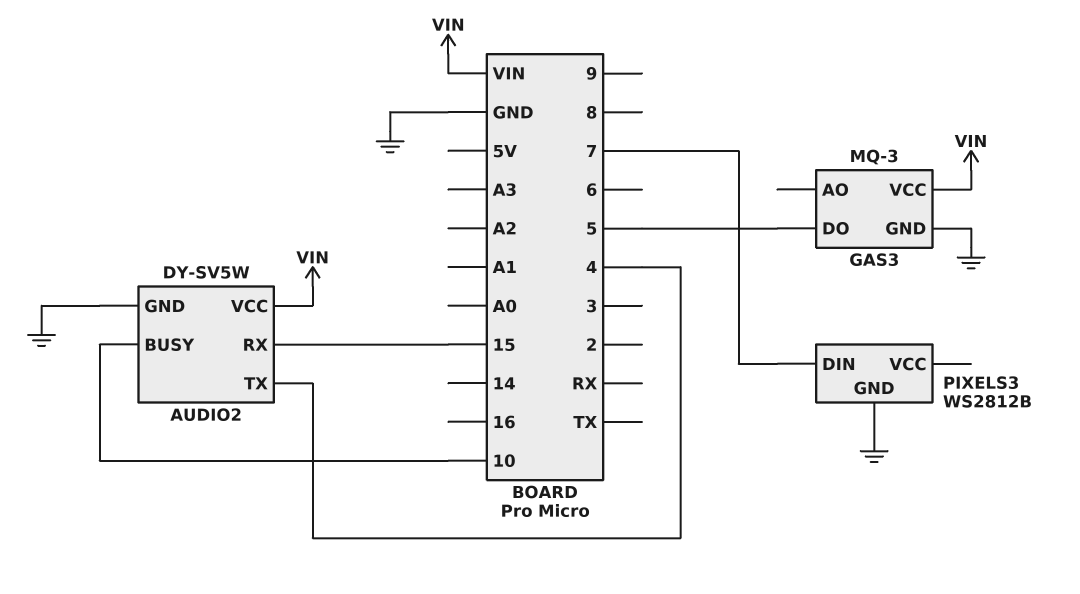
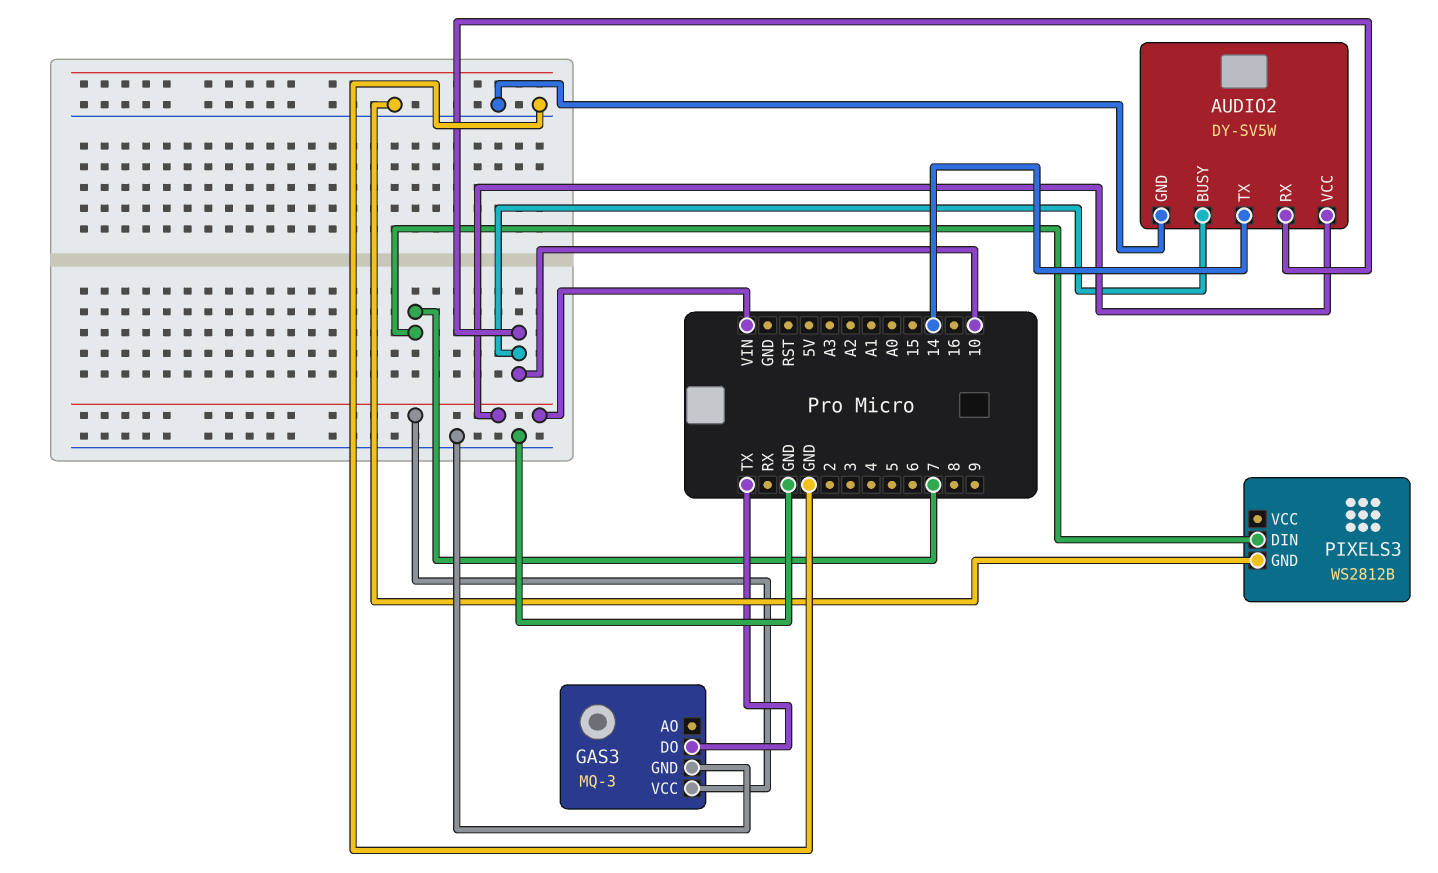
AUDIO2 pin RX: 15 -> 10
AUDIO2 pin TX: 4 -> 14
GAS3 pin DO: 5 -> TX

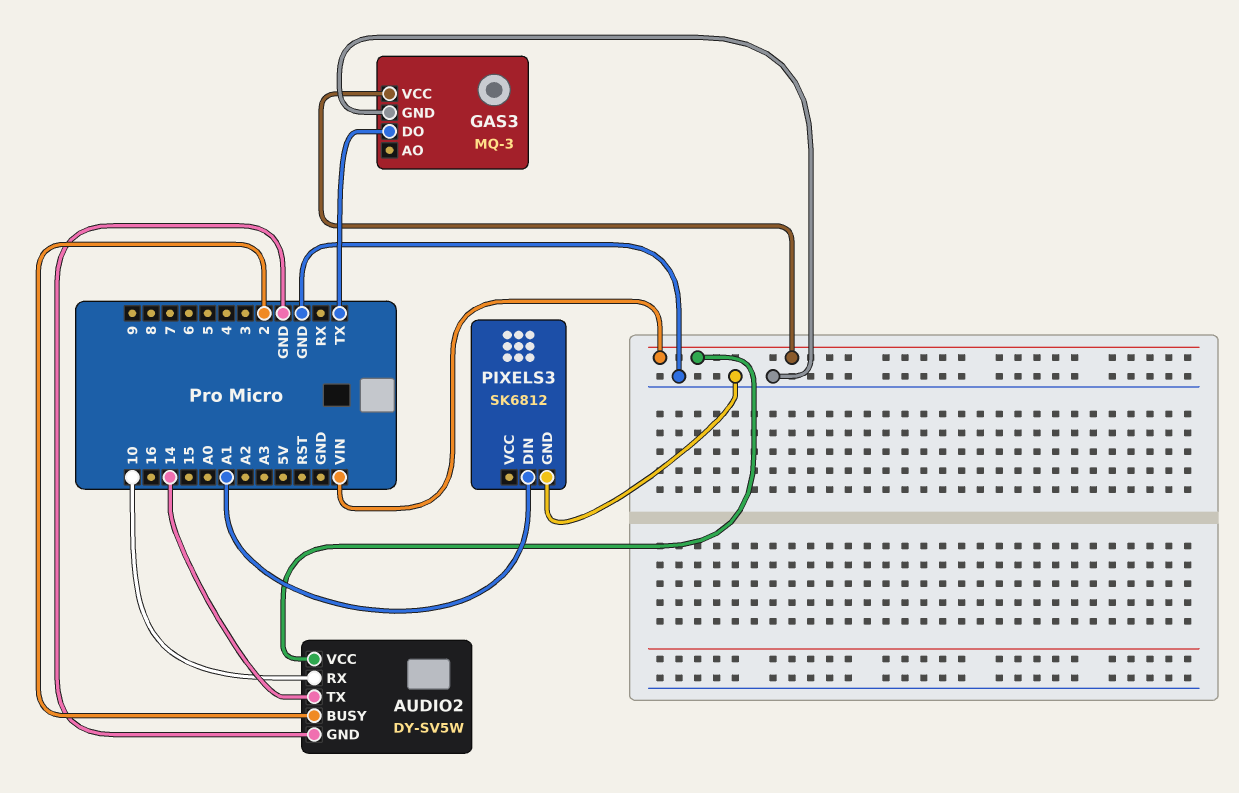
AUDIO2 pin BUSY: 10 -> 2
PIXELS3: WS2812B -> SK6812
PIXELS3 pin DIN: 7 -> A1

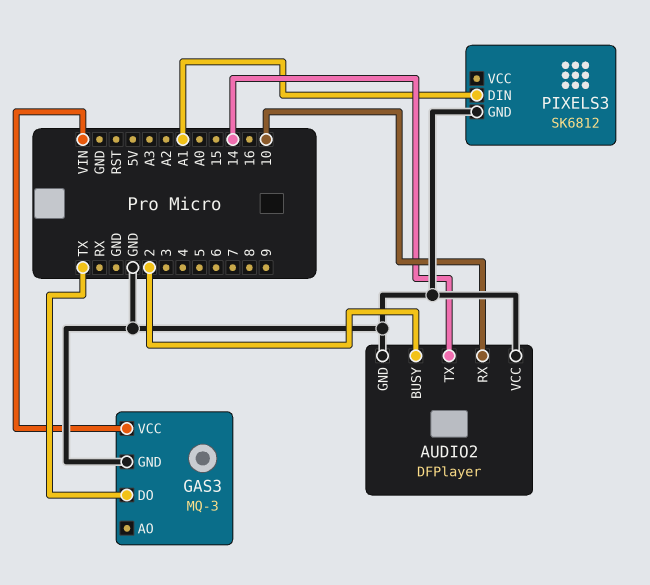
AUDIO2: DY-SV5W -> DFPlayer
AUDIO2 pin VCC: VIN -> GND

